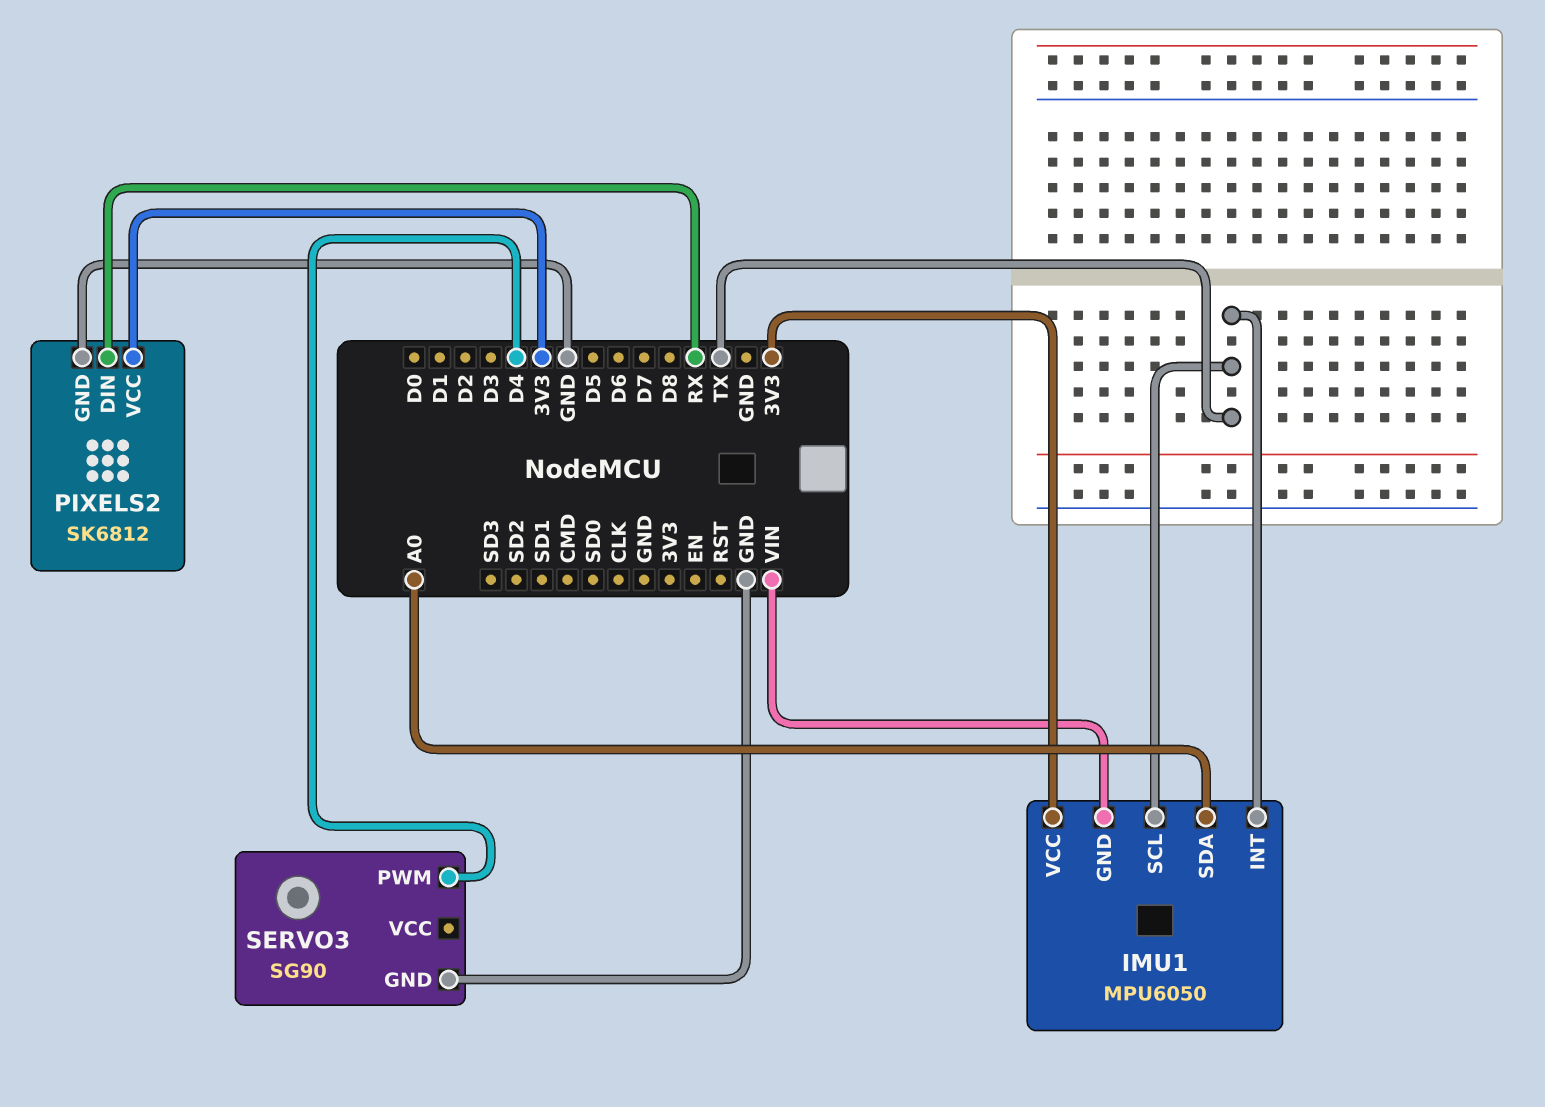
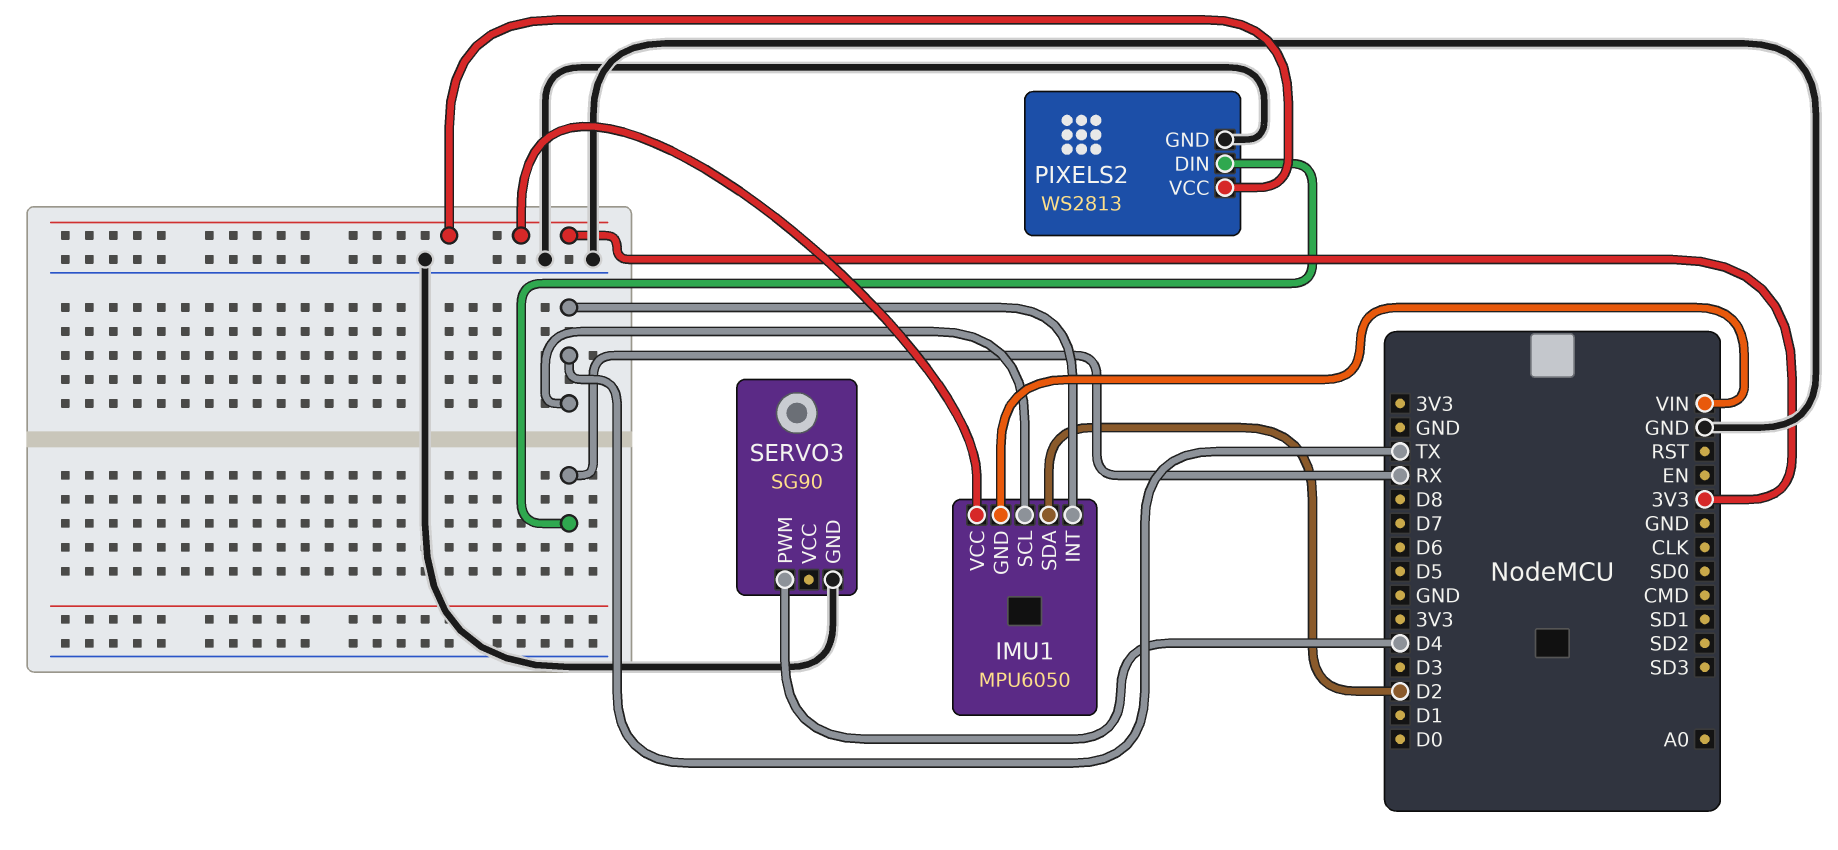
IMU1 pin SDA: A0 -> D2
PIXELS2: SK6812 -> WS2813

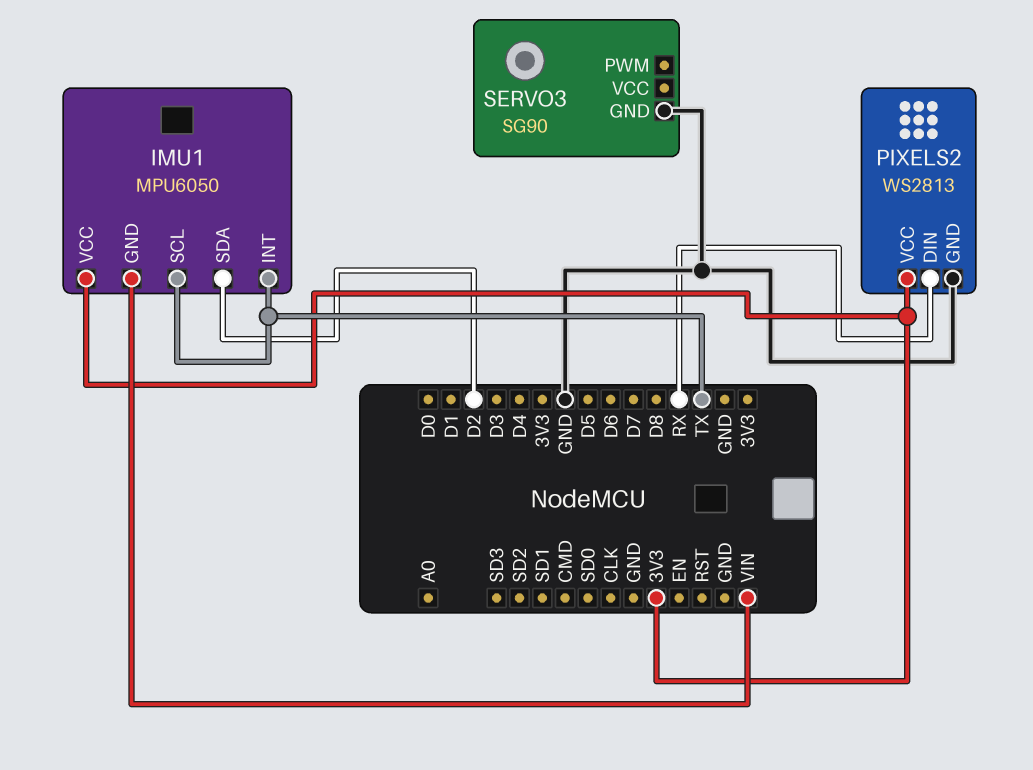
SERVO3 pin PWM: D4 -> none

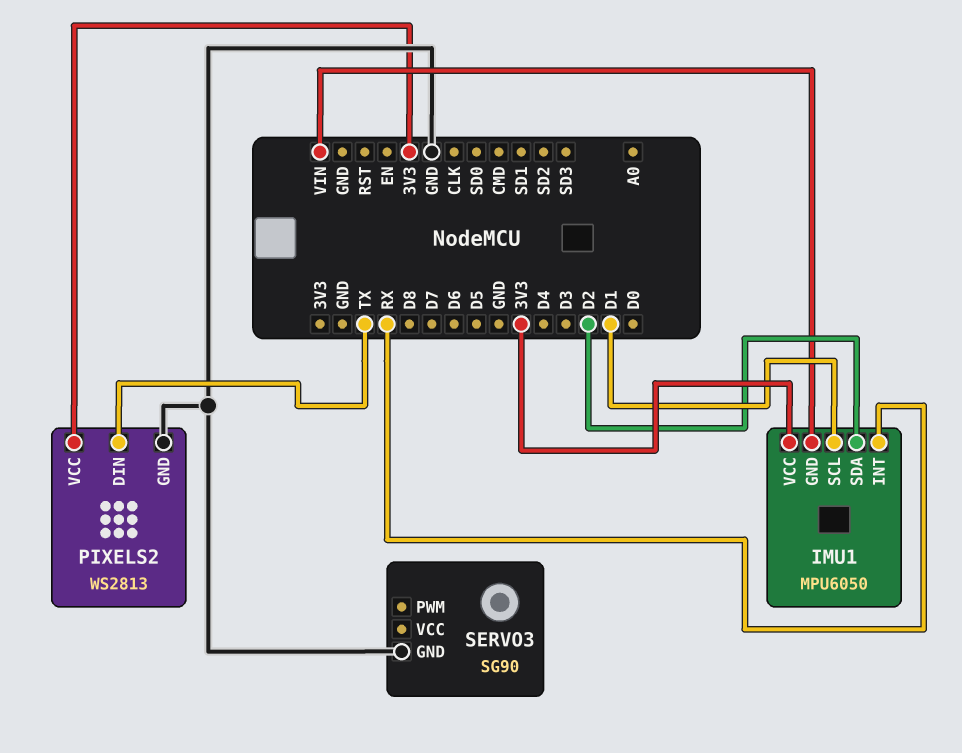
IMU1 pin INT: TX -> RX
IMU1 pin SCL: TX -> D1
PIXELS2 pin DIN: RX -> TX

